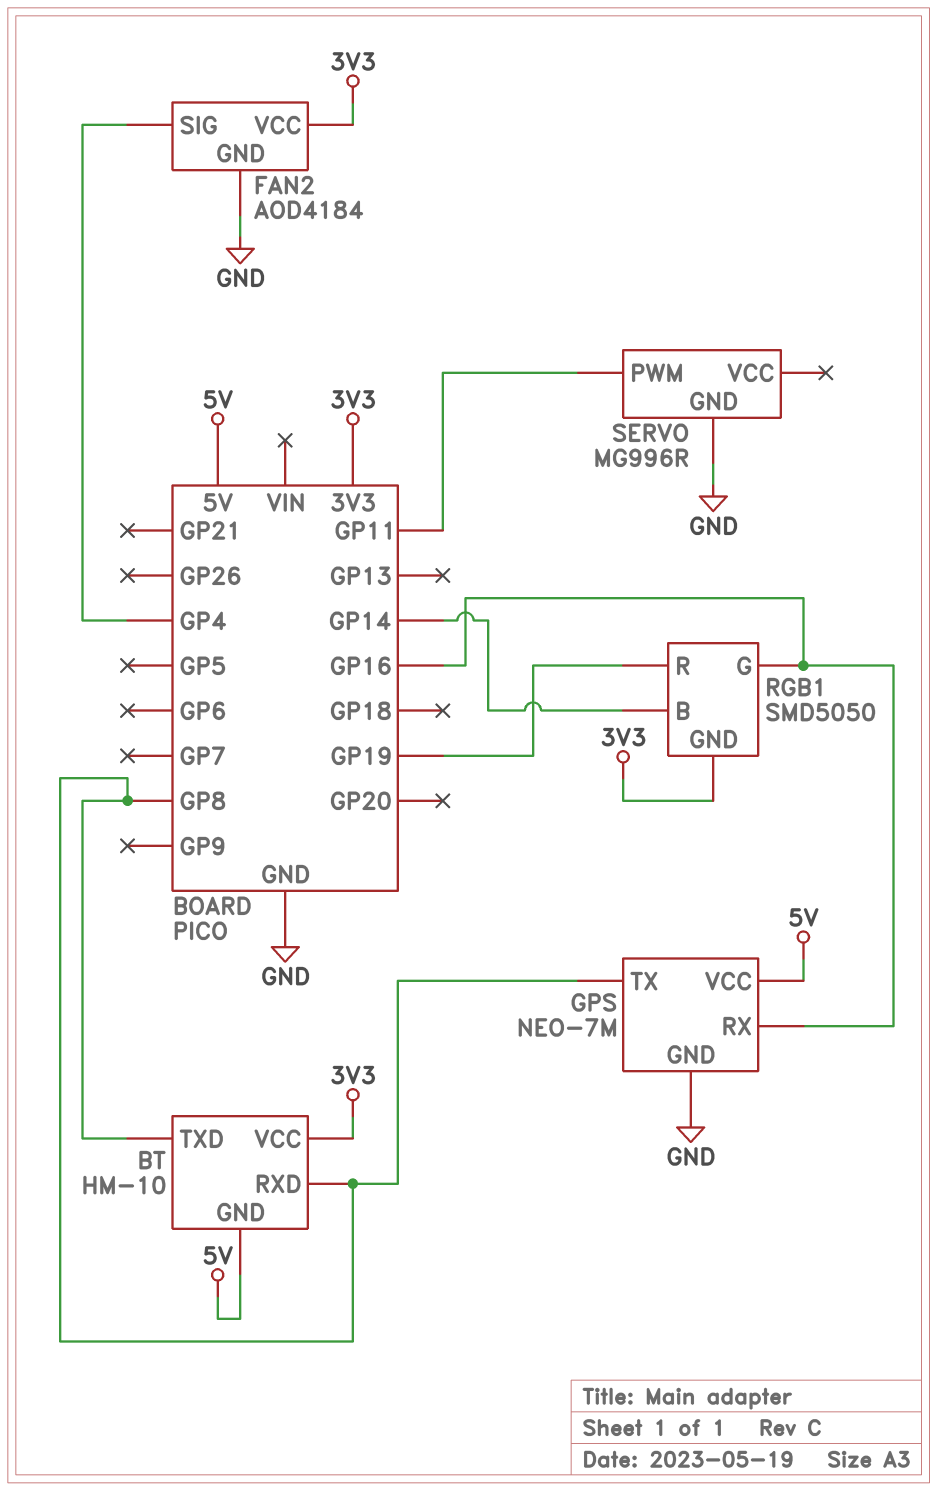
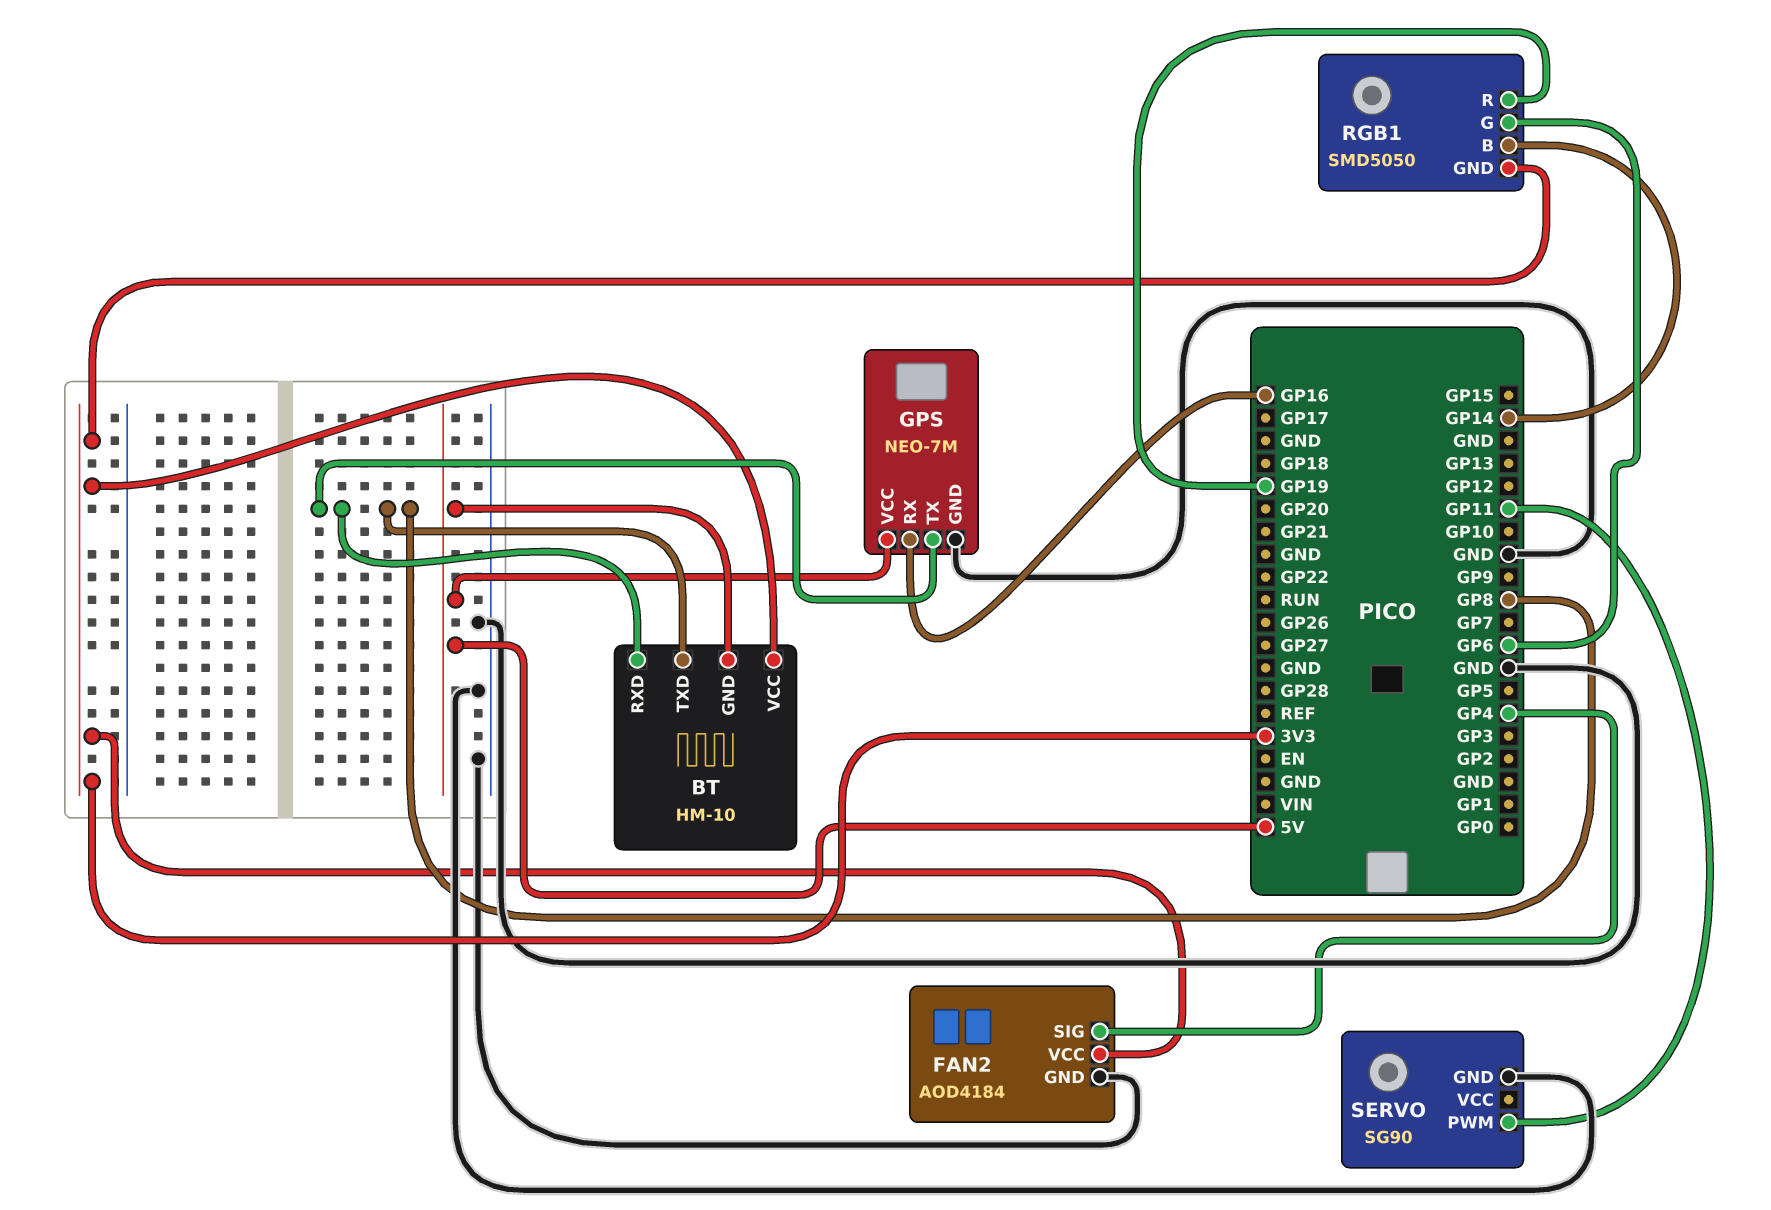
RGB1 pin G: GP16 -> GP6
SERVO: MG996R -> SG90

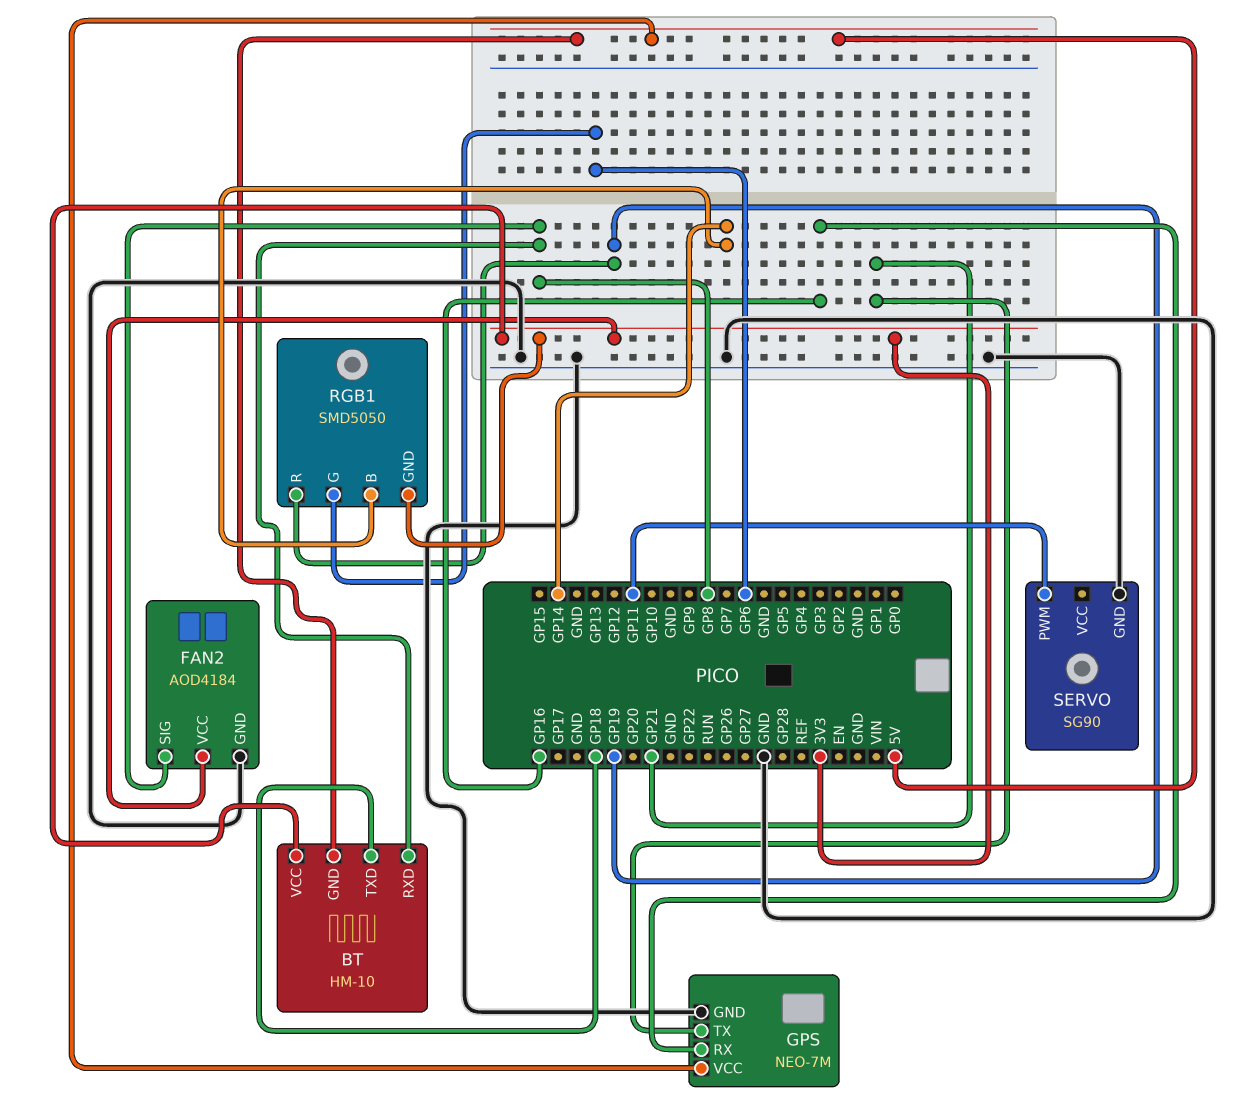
BT pin TXD: GP8 -> GP18
FAN2 pin SIG: GP4 -> GP8
GPS pin TX: GP8 -> GP21

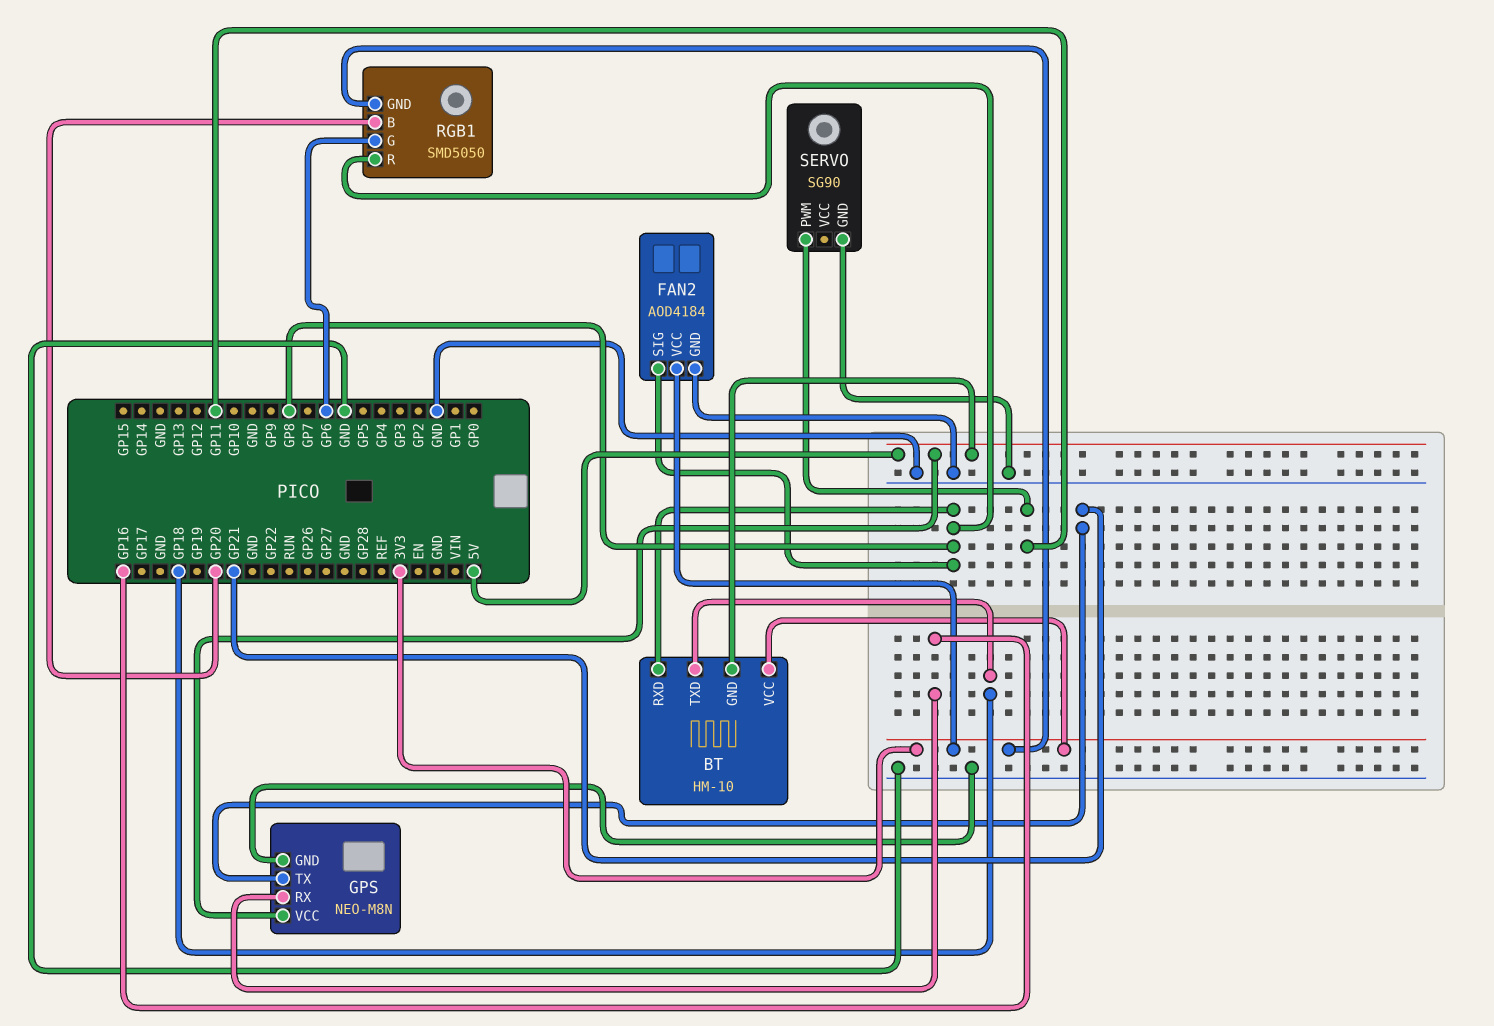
GPS: NEO-7M -> NEO-M8N
RGB1 pin B: GP14 -> GP20
RGB1 pin R: GP19 -> GP8

